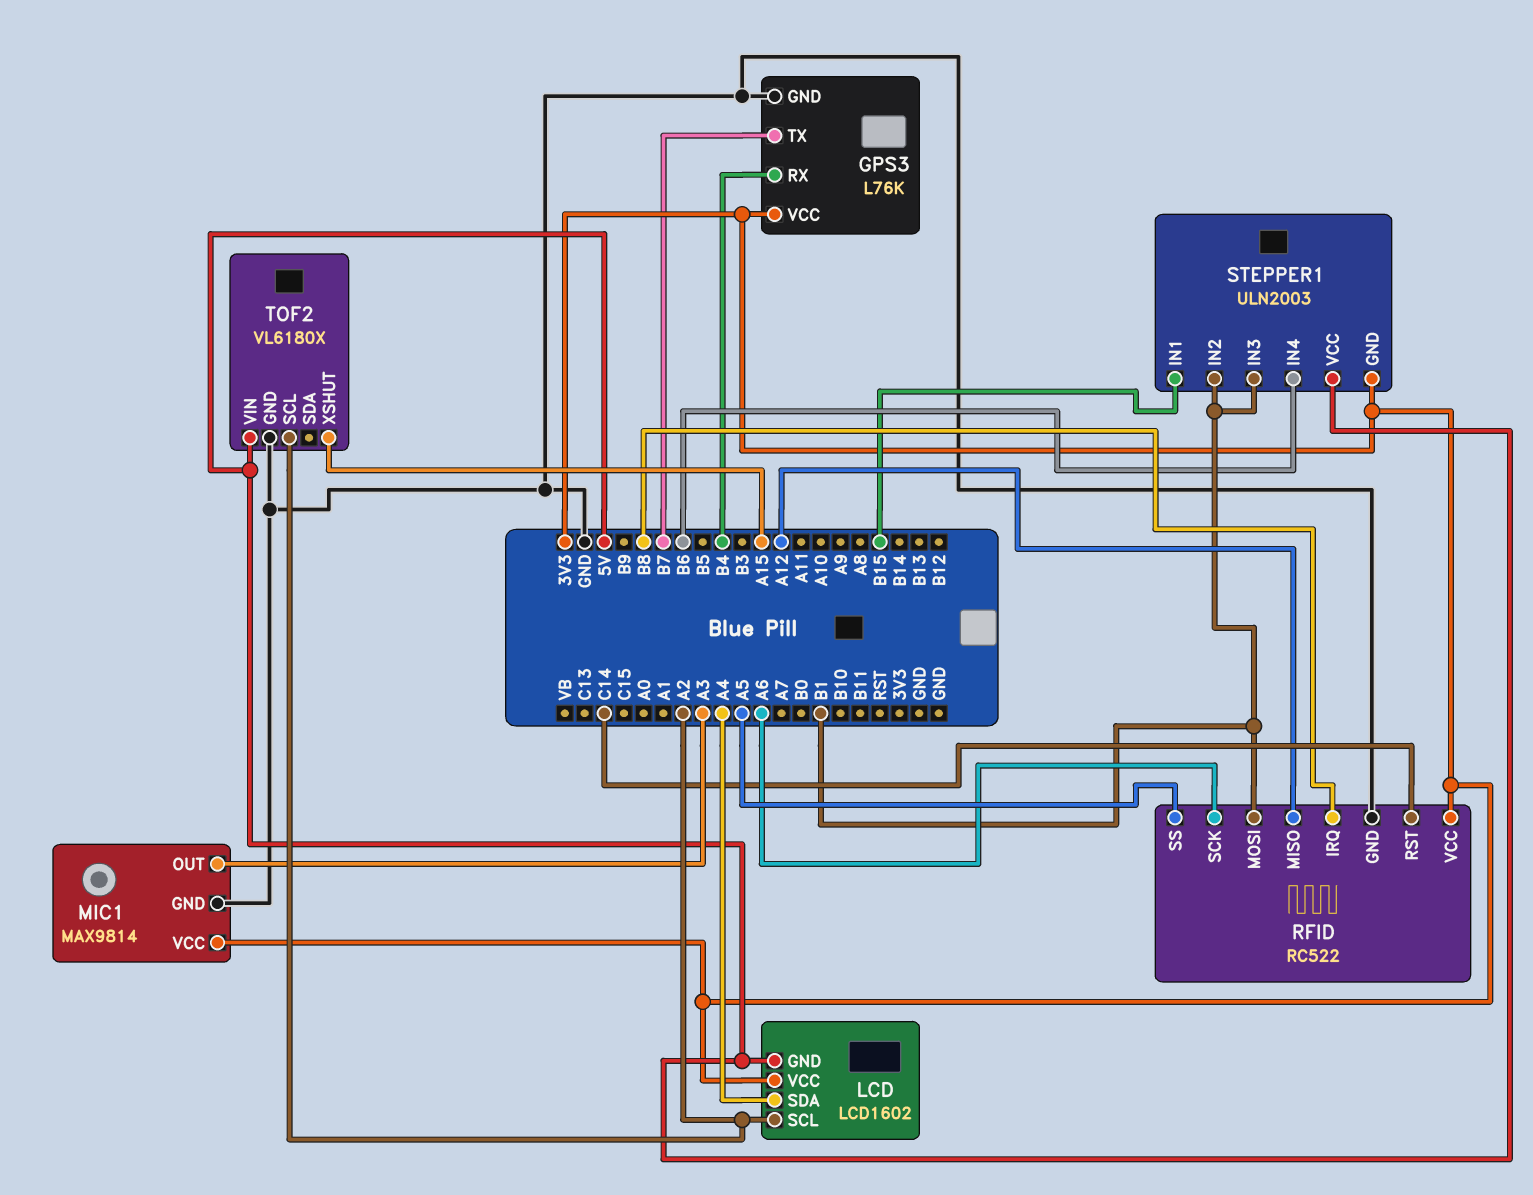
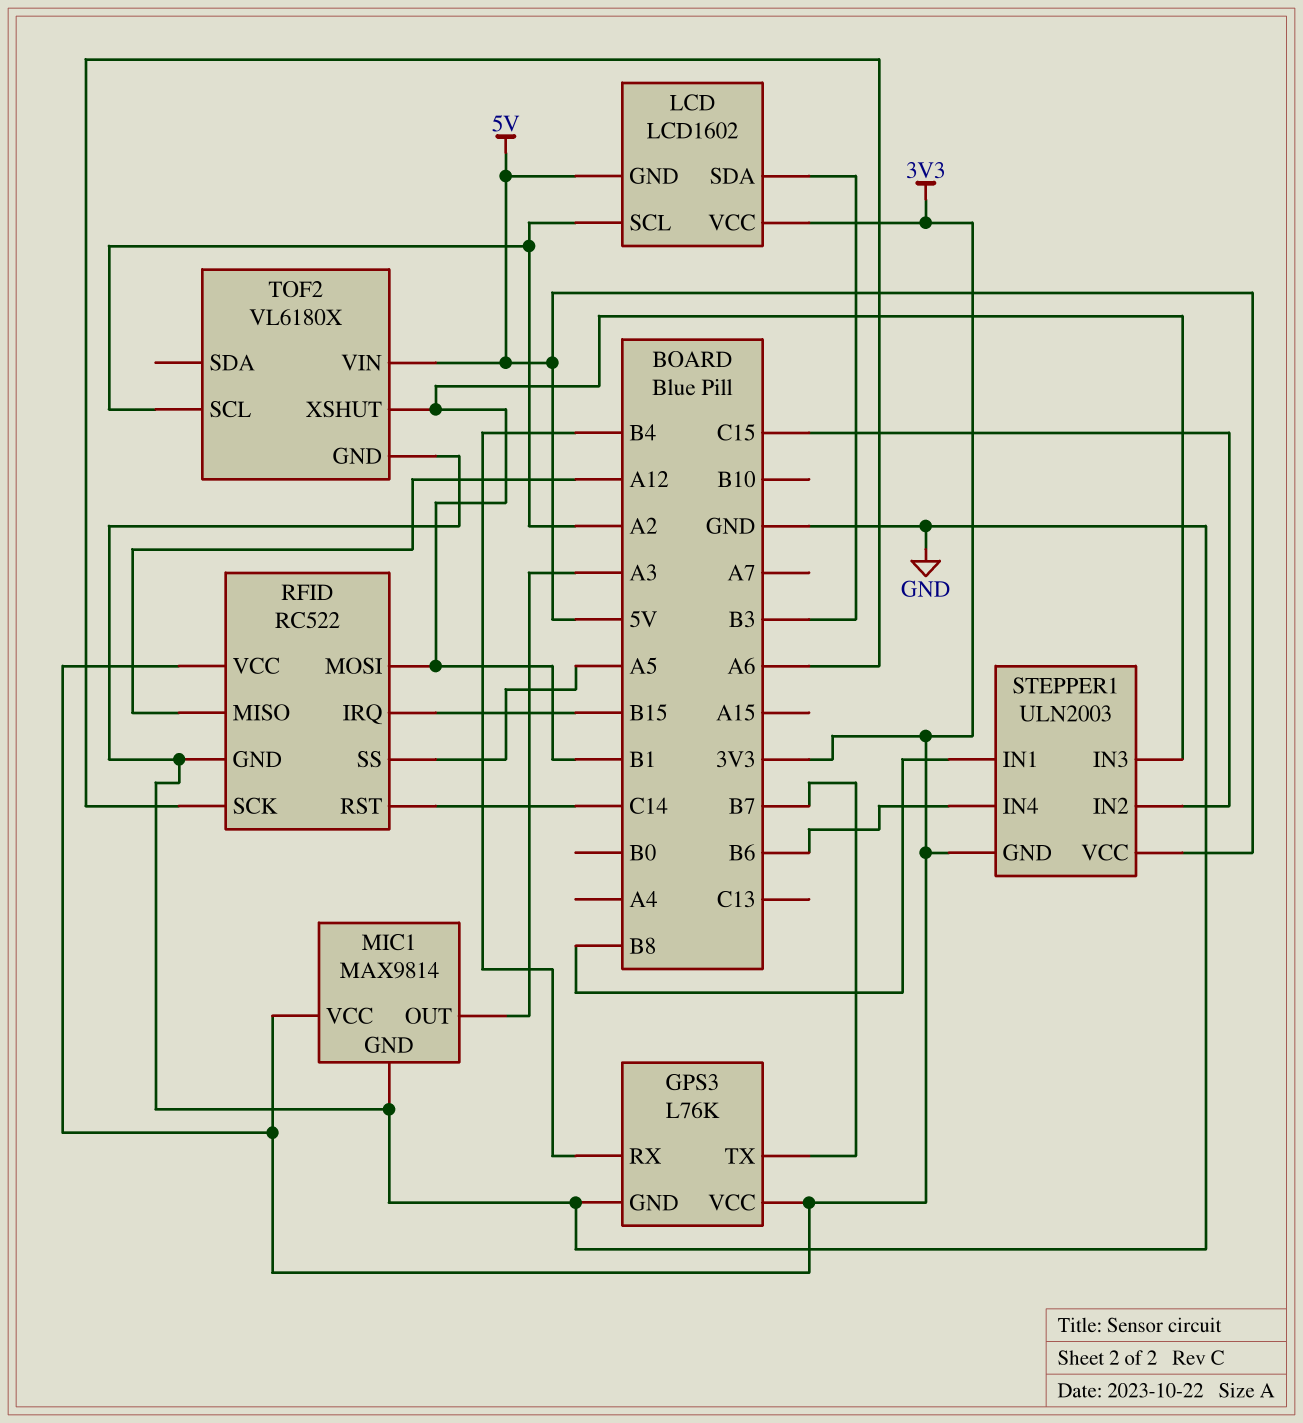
LCD pin SDA: A4 -> B3
RFID pin IRQ: B8 -> B15
STEPPER1 pin IN1: B15 -> B8
STEPPER1 pin IN2: B1 -> C15
TOF2 pin XSHUT: A15 -> B1

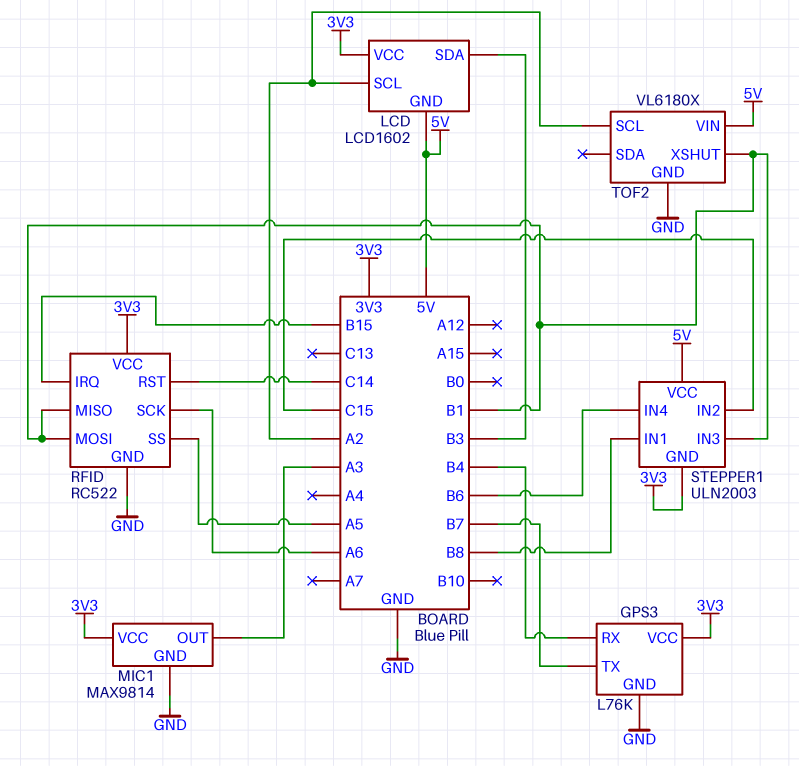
RFID pin MISO: A12 -> B1

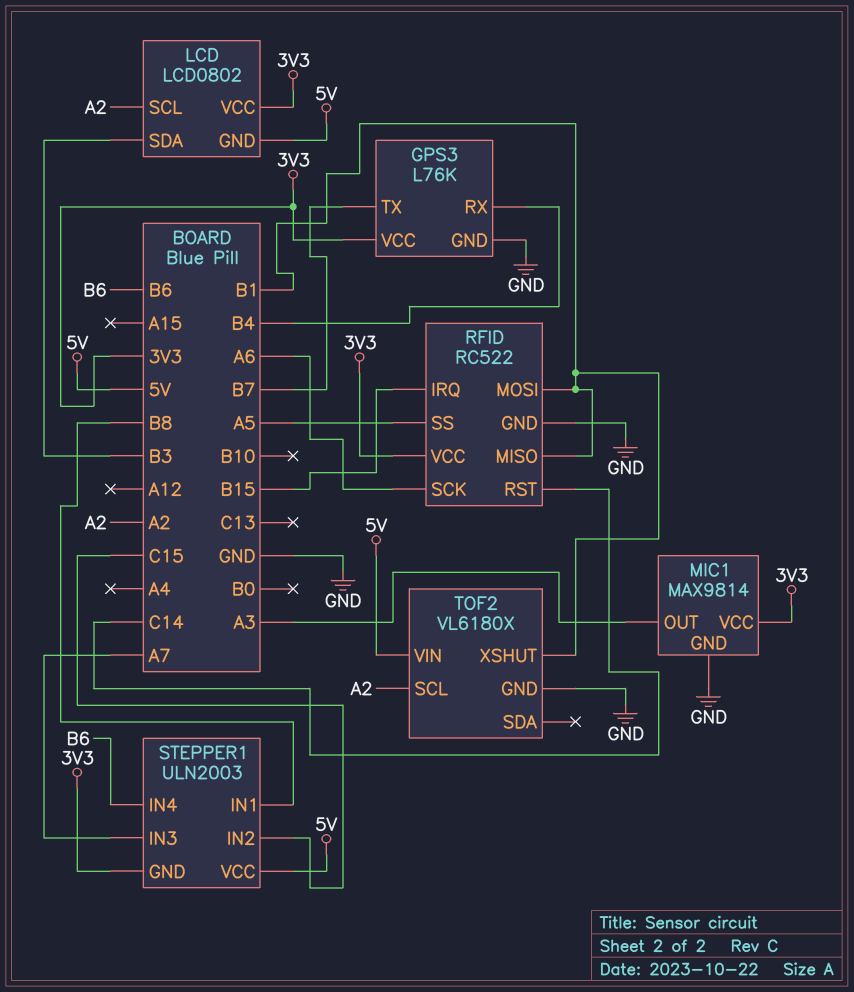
LCD: LCD1602 -> LCD0802
STEPPER1 pin IN3: B1 -> A7

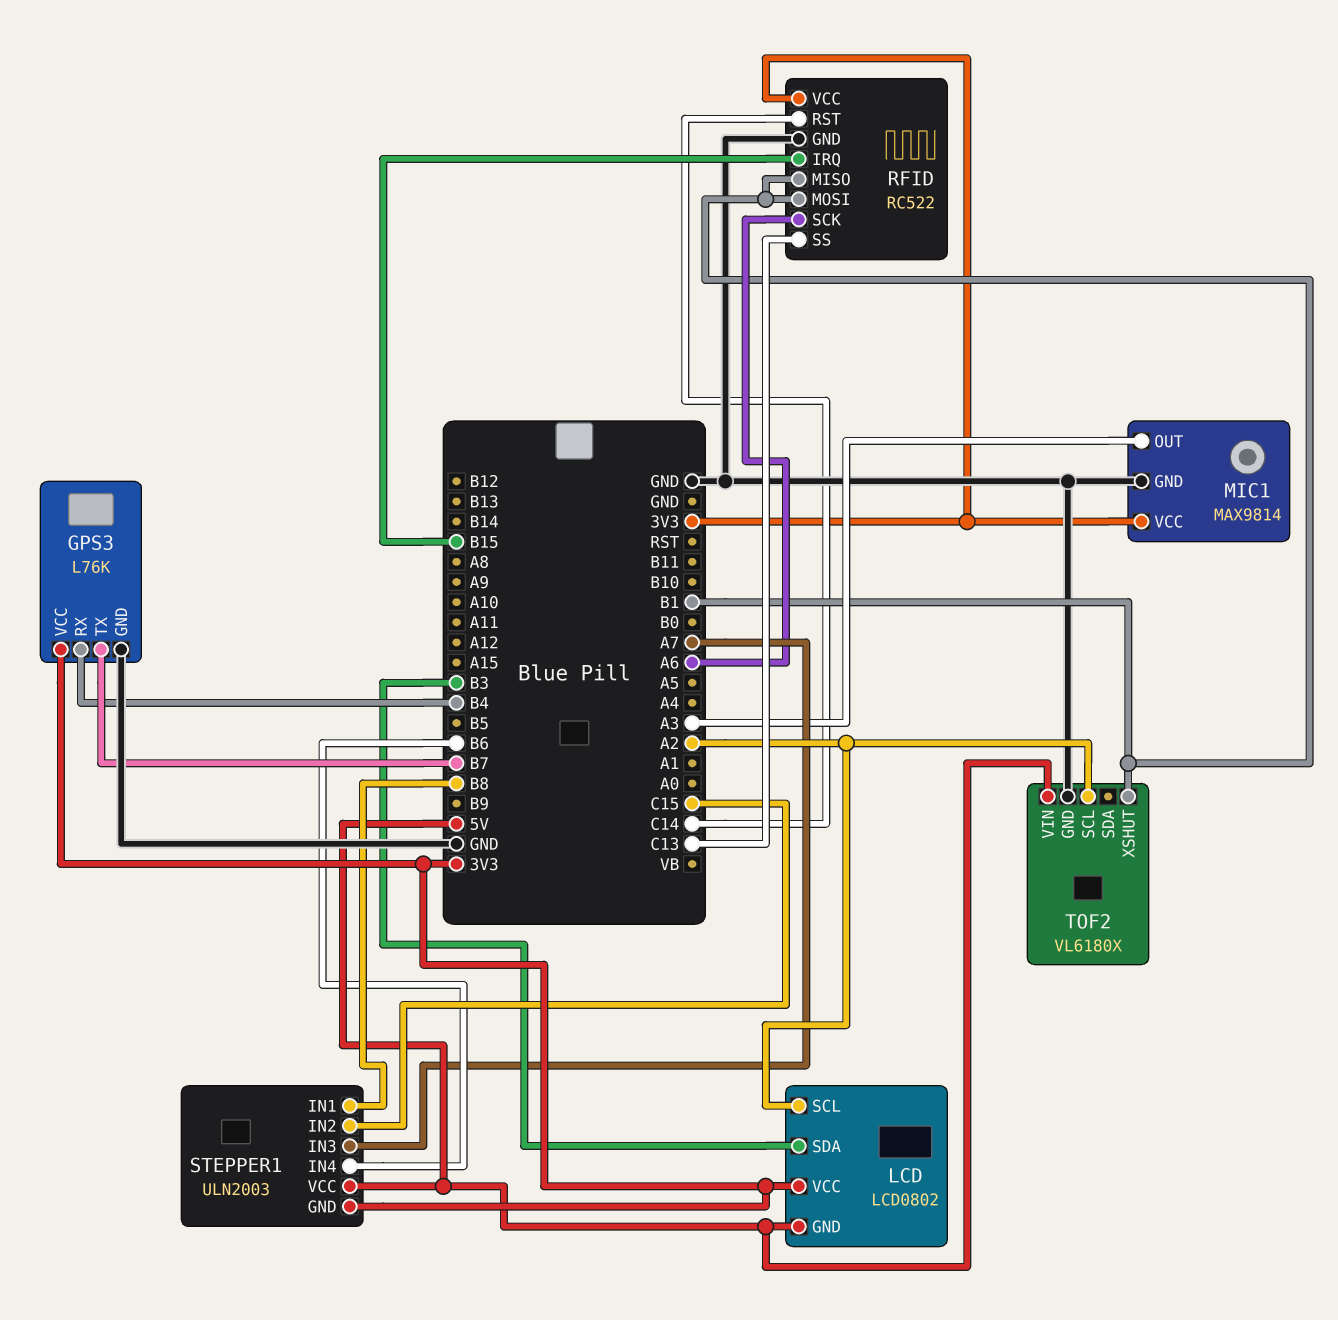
RFID pin SS: A5 -> C13

